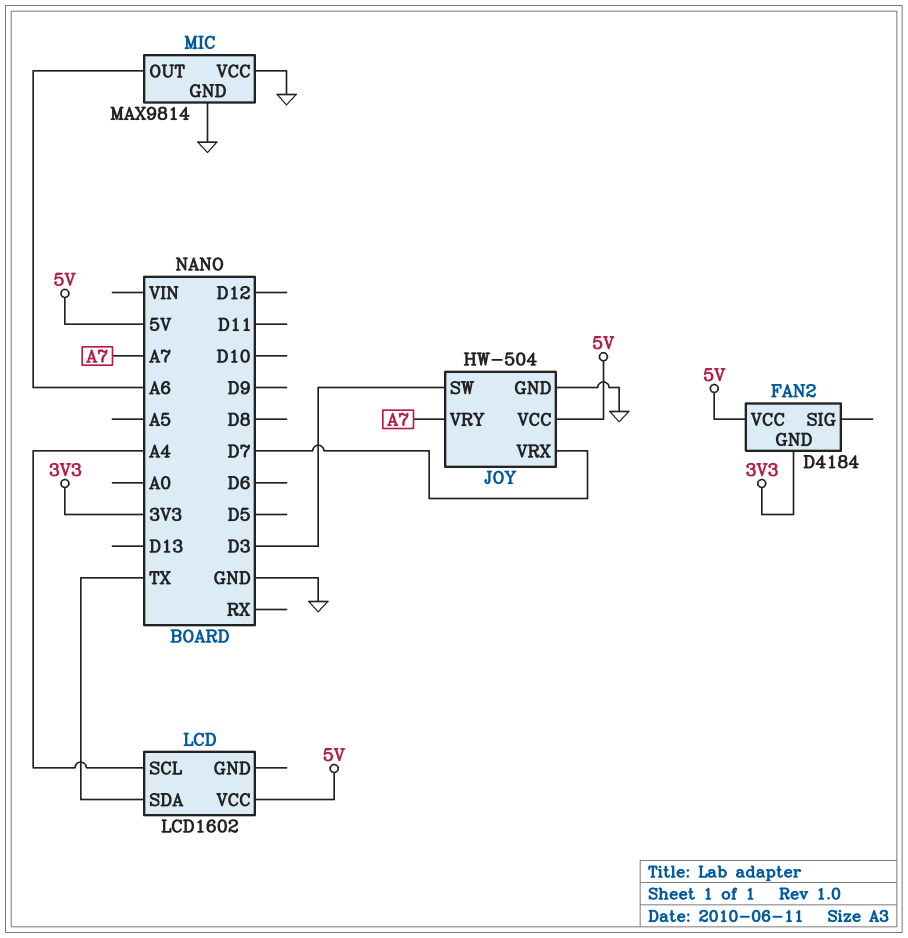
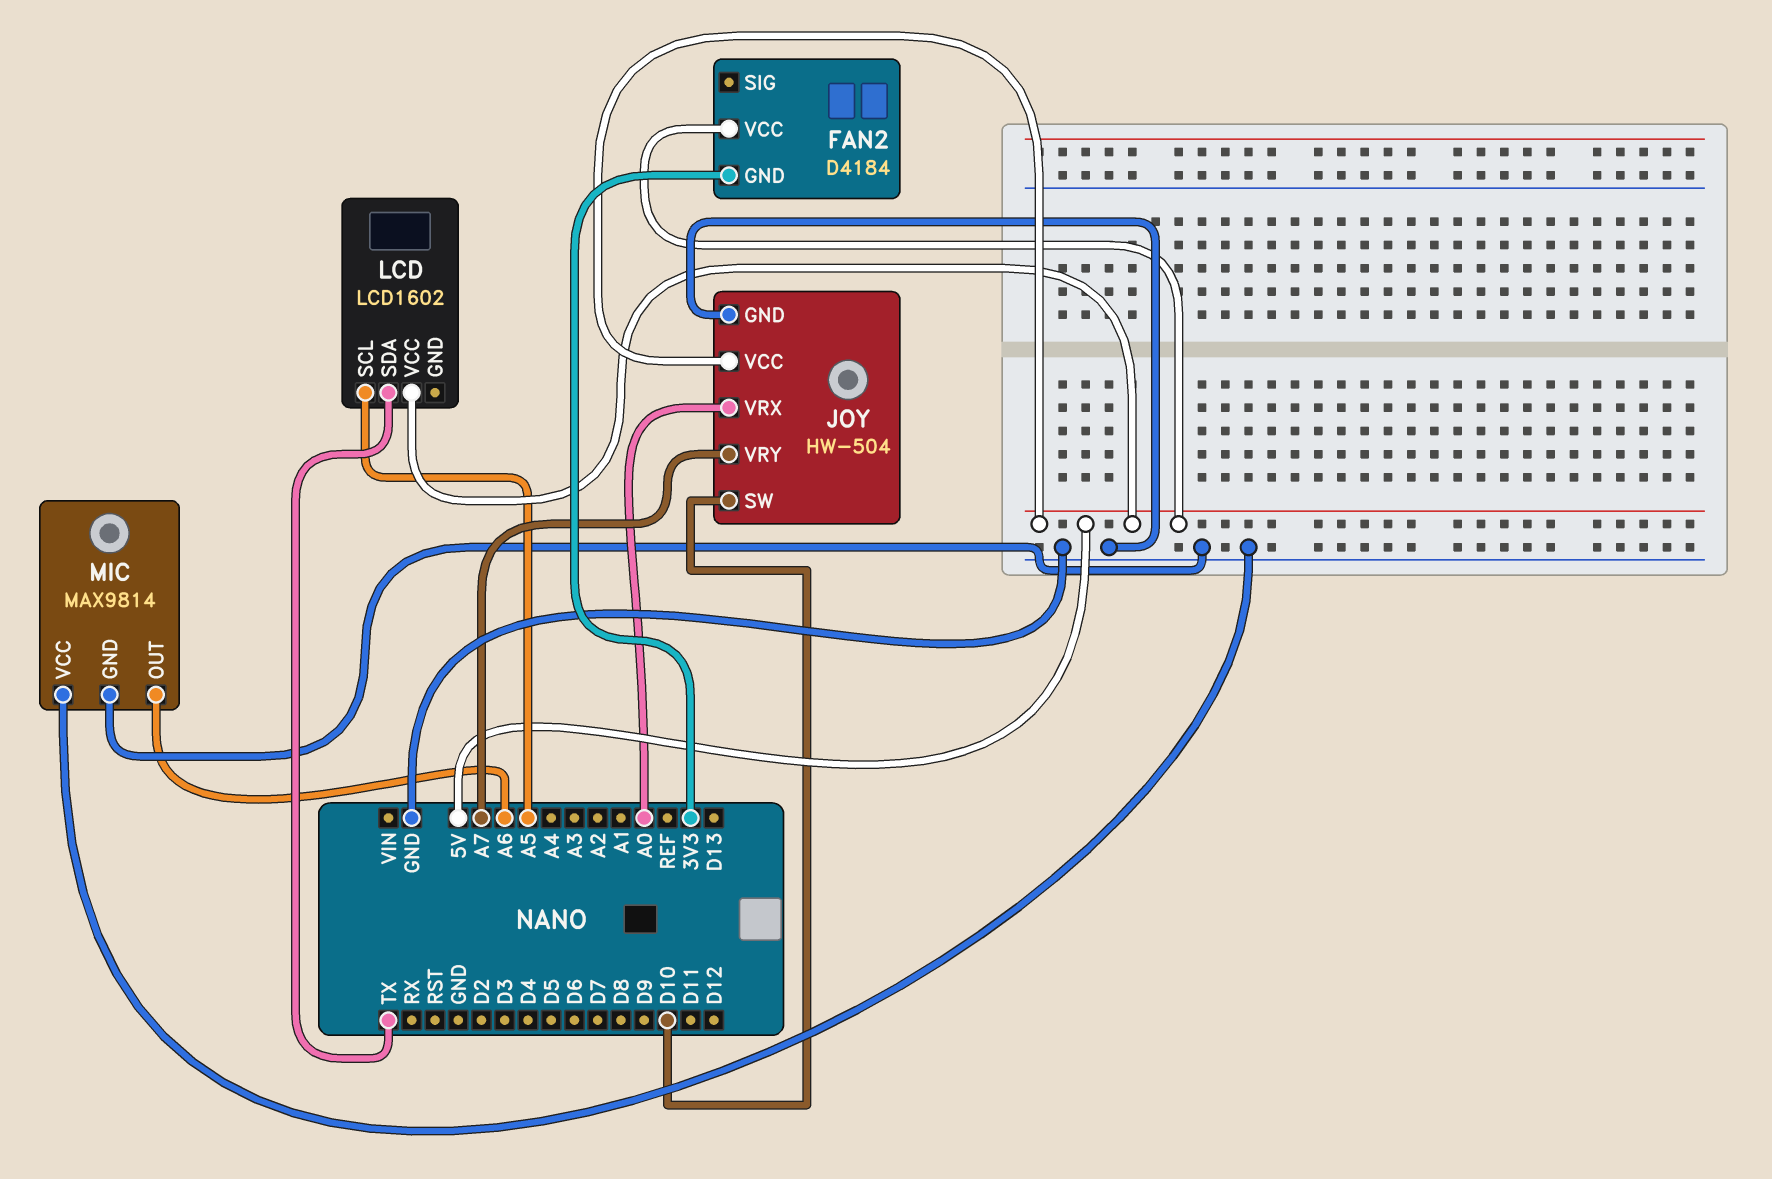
JOY pin SW: D3 -> D10
JOY pin VRX: D7 -> A0
LCD pin SCL: A4 -> A5

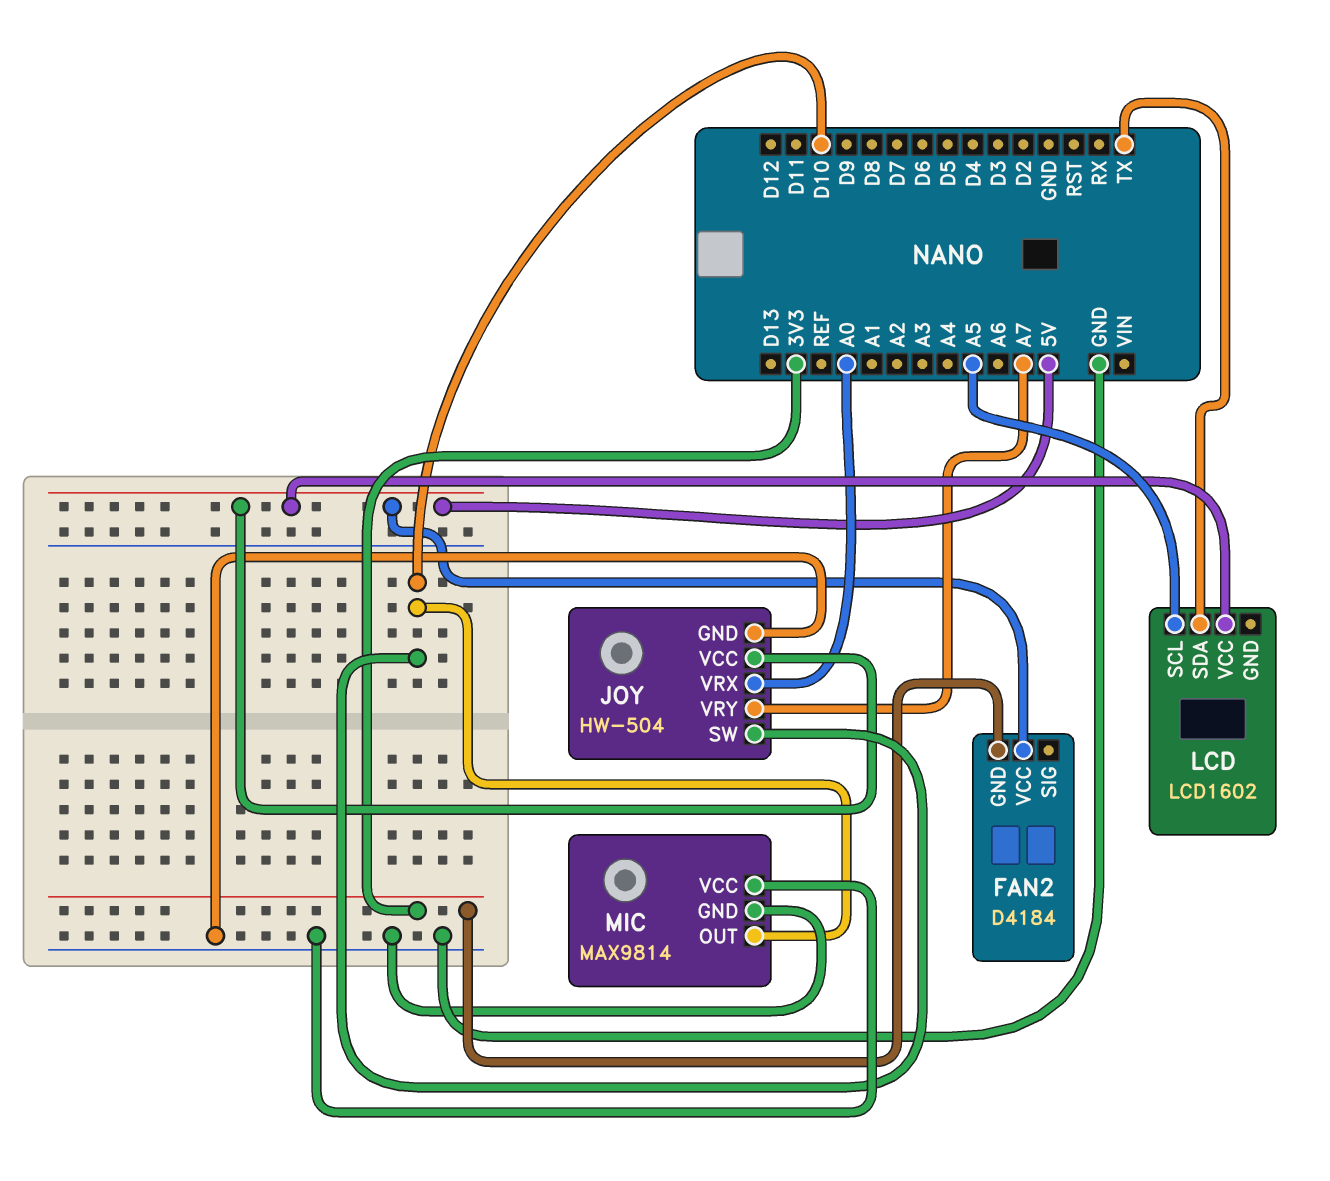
MIC pin OUT: A6 -> D10

